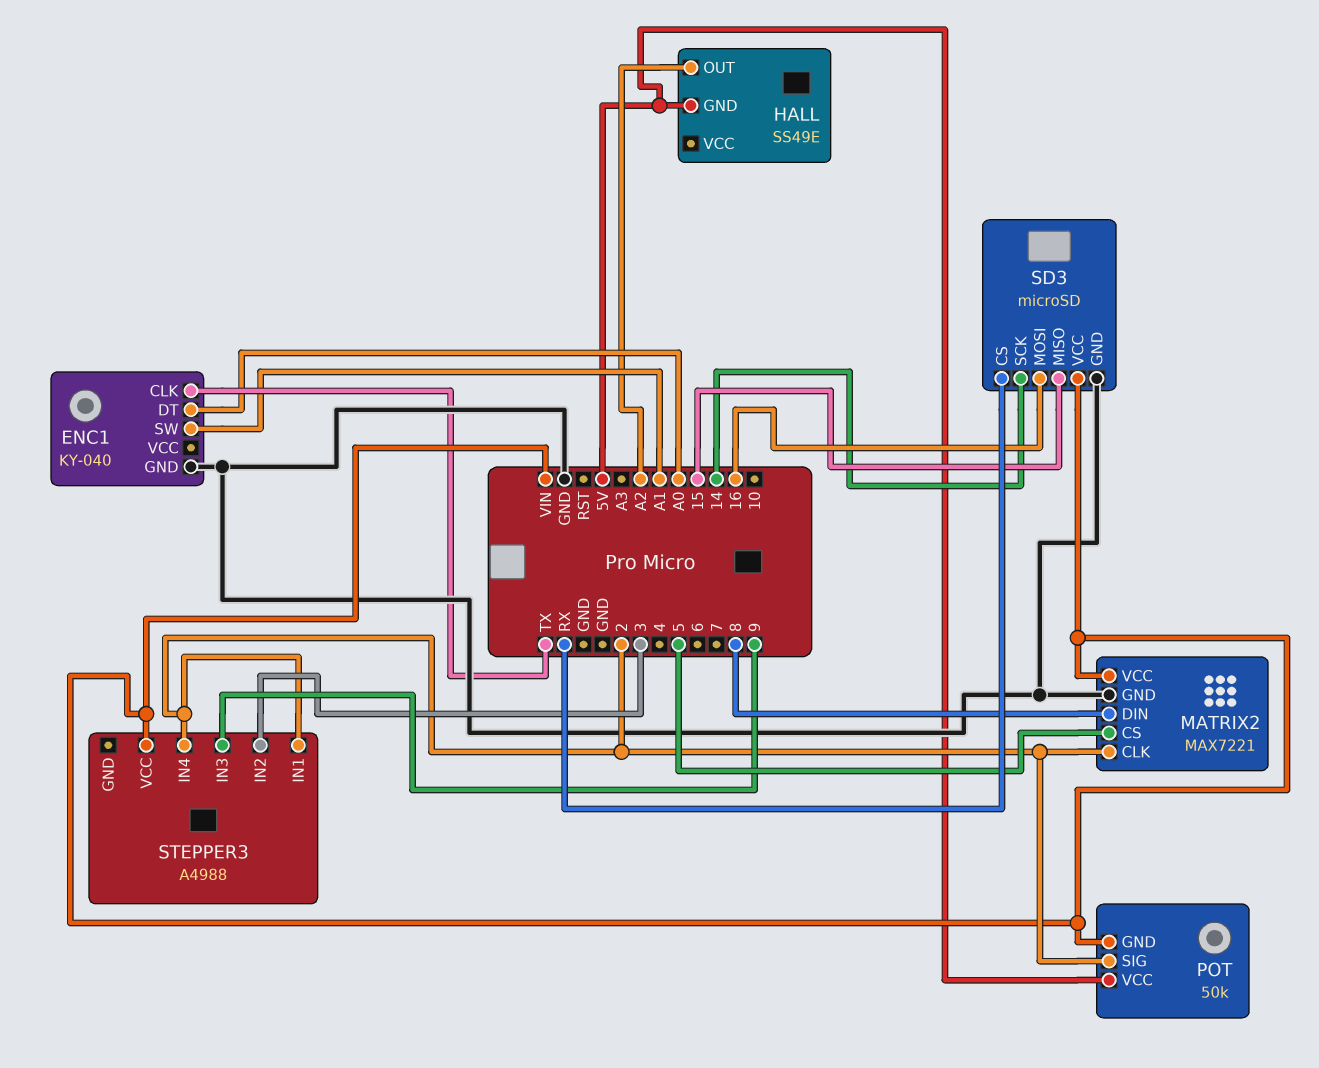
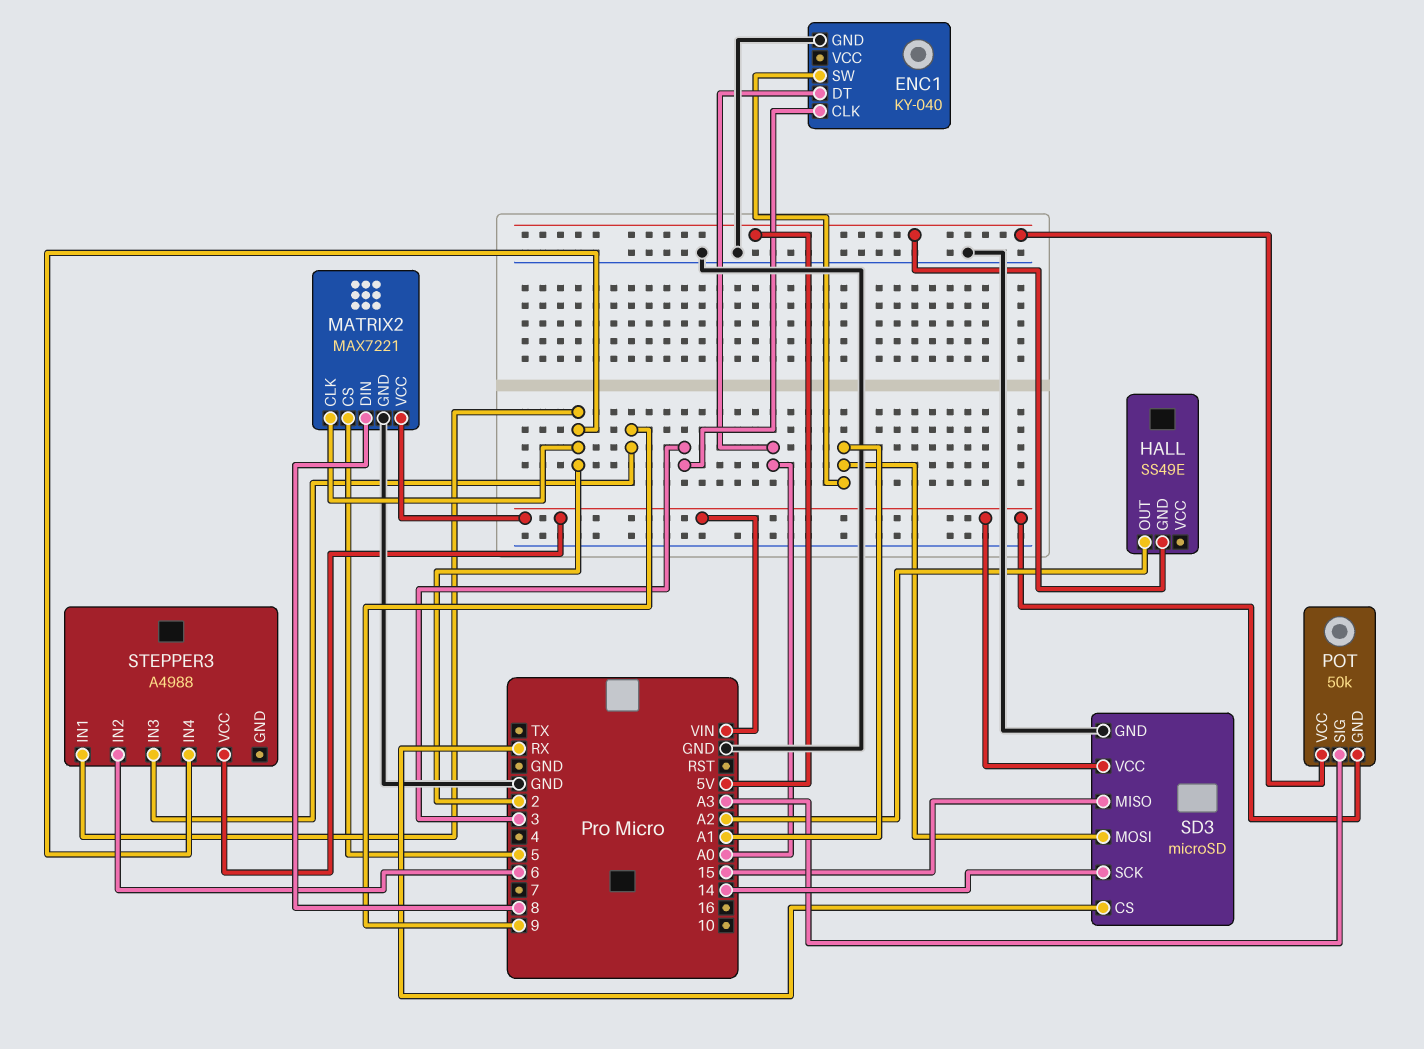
ENC1 pin CLK: TX -> 3
POT pin SIG: 2 -> A3
SD3 pin MOSI: 16 -> A1
STEPPER3 pin IN2: 3 -> 6

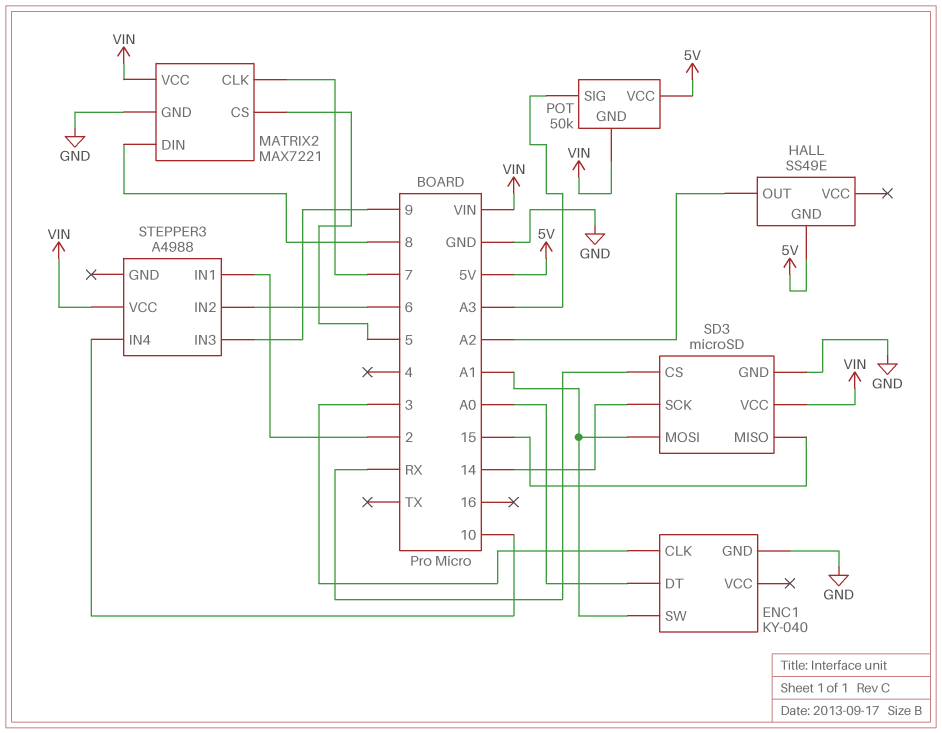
MATRIX2 pin CLK: 2 -> 7
STEPPER3 pin IN4: 2 -> 10

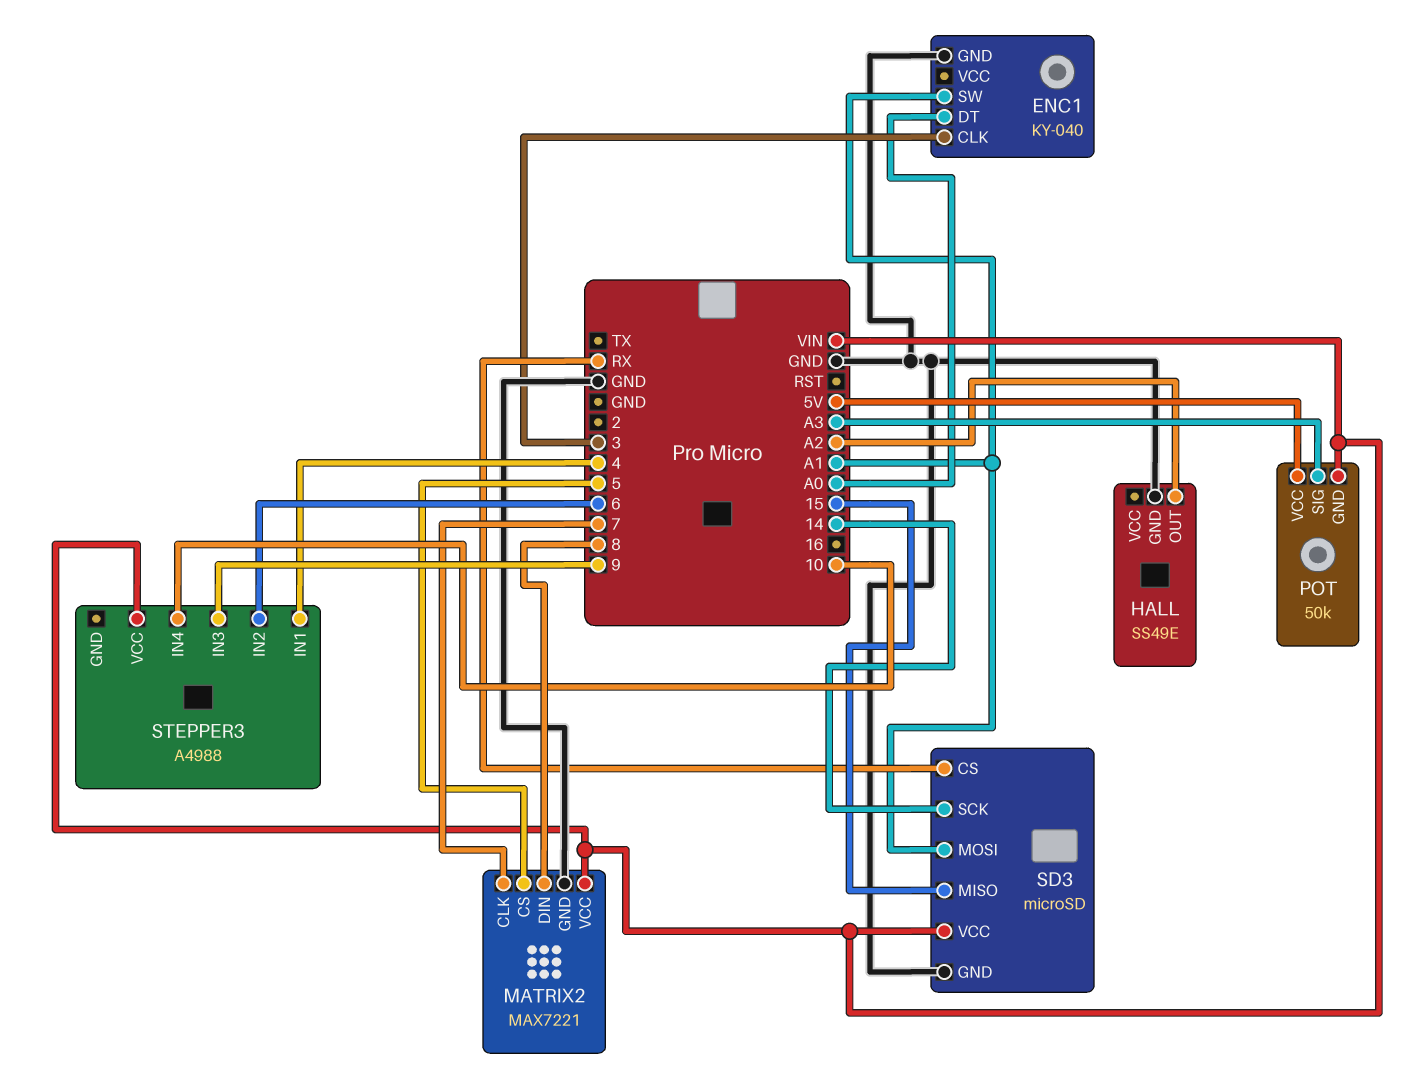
HALL pin GND: 5V -> GND
STEPPER3 pin IN1: 2 -> 4

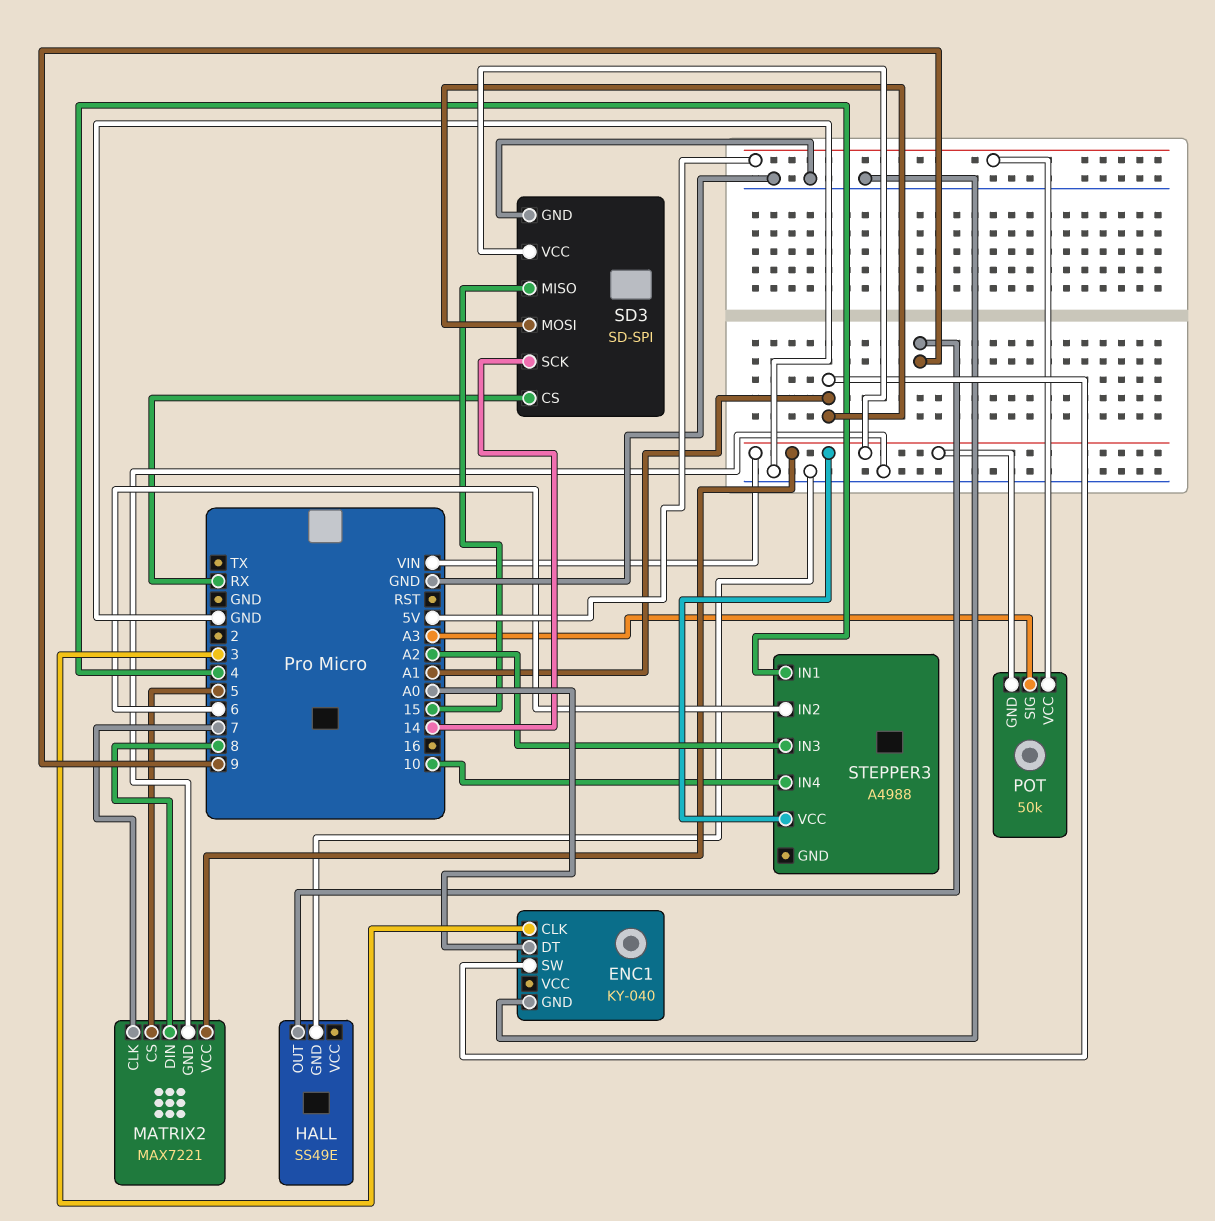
HALL pin OUT: A2 -> 9
SD3: microSD -> SD-SPI
STEPPER3 pin IN3: 9 -> A2

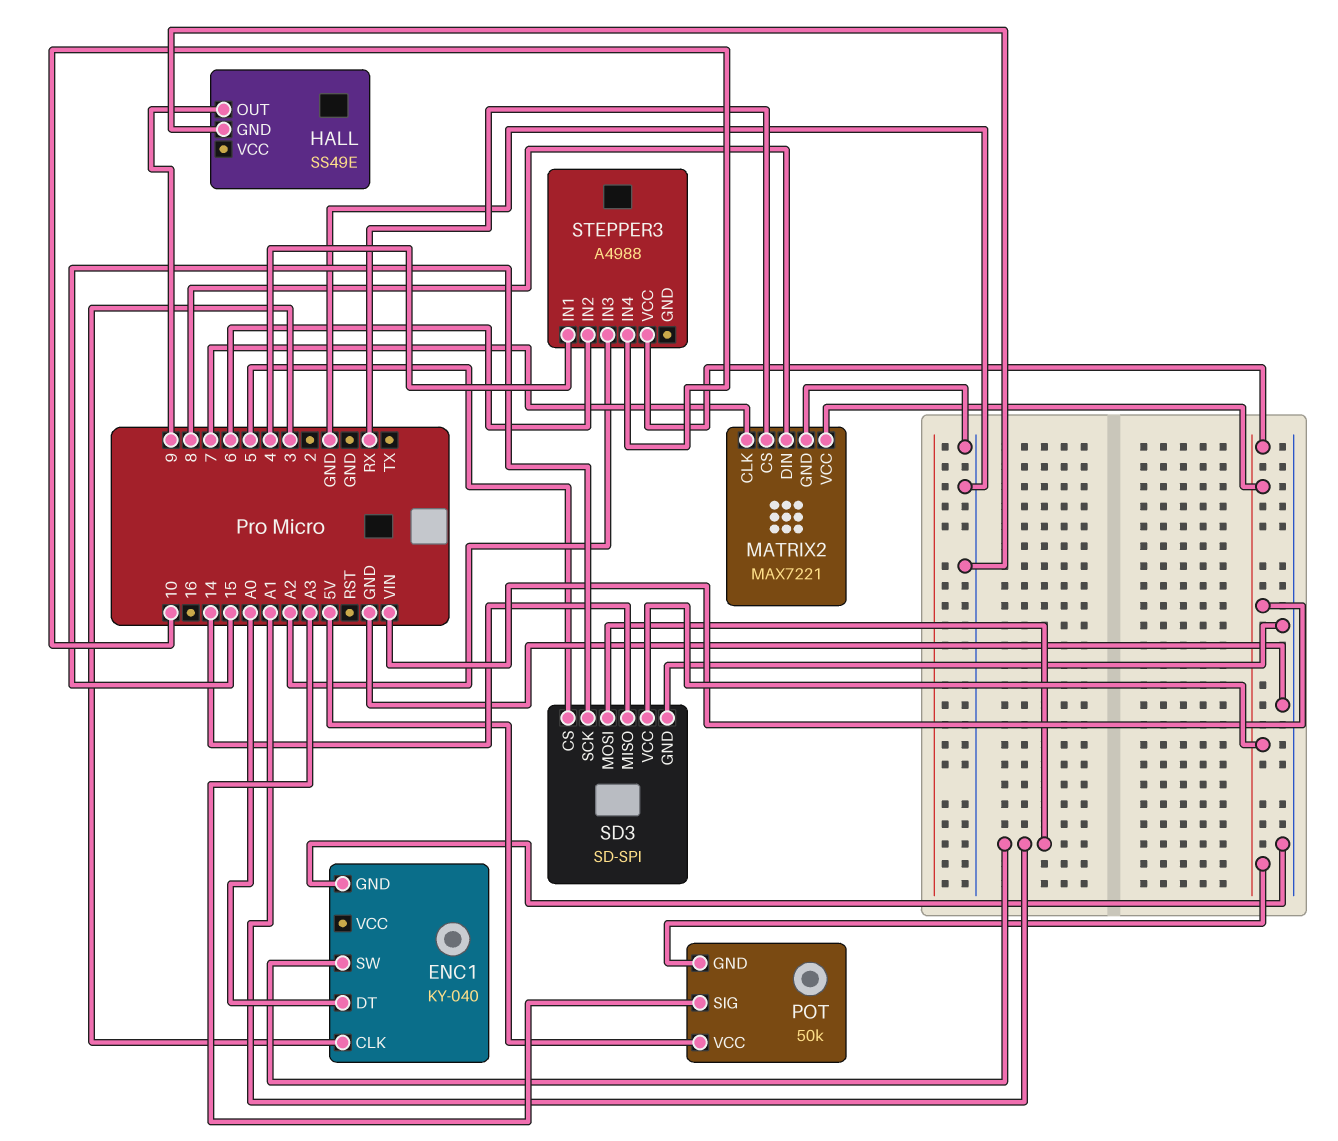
MATRIX2 pin CS: 5 -> RX
SD3 pin CS: RX -> 5
SD3 pin MISO: 15 -> 14
SD3 pin SCK: 14 -> 15

